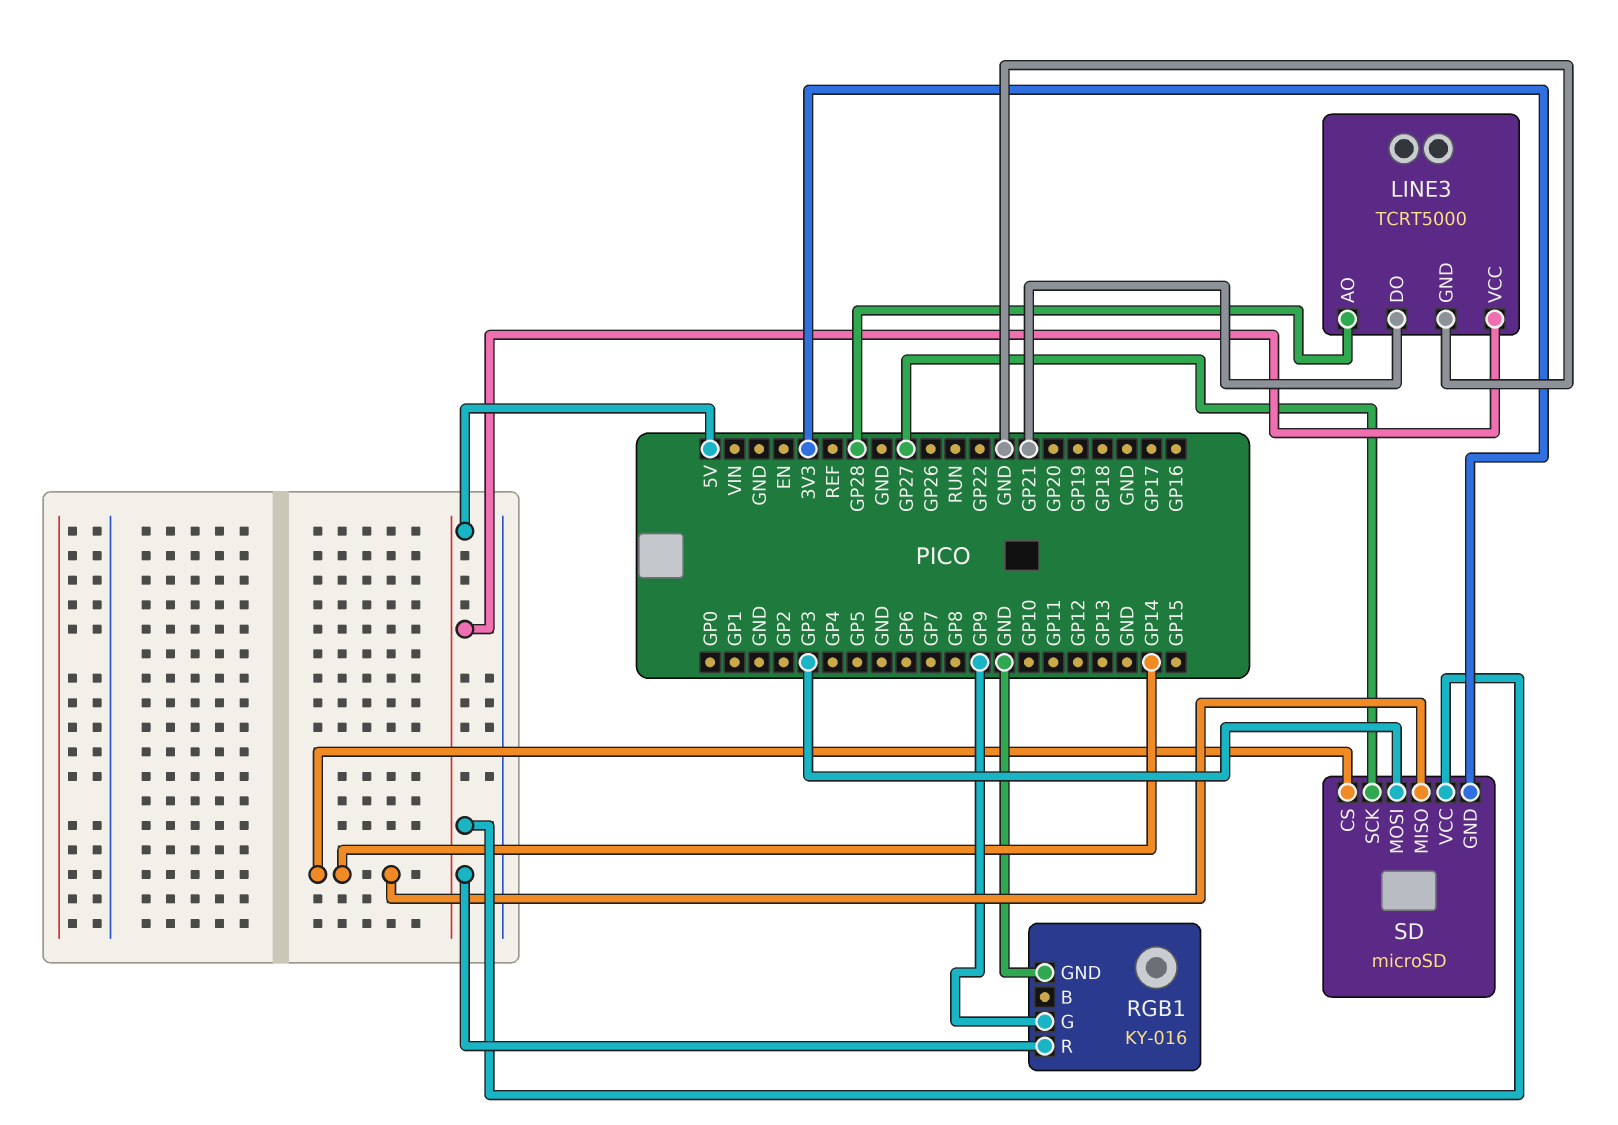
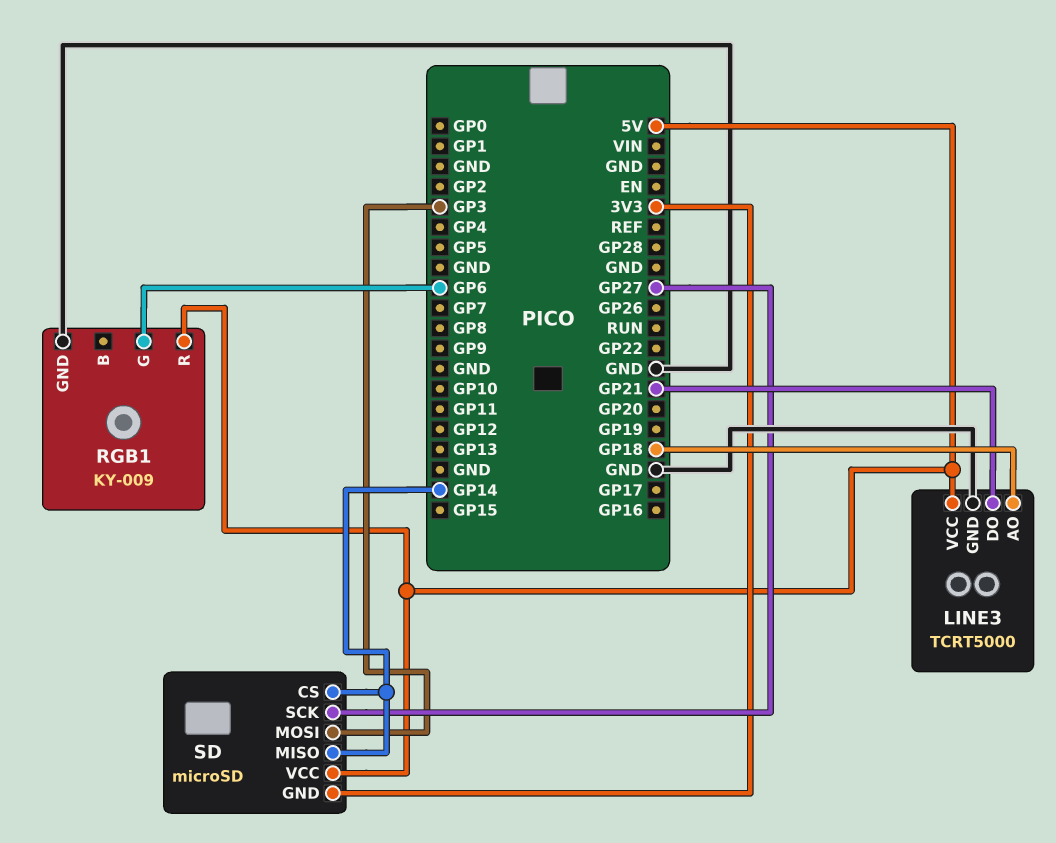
LINE3 pin AO: GP28 -> GP18
RGB1: KY-016 -> KY-009
RGB1 pin G: GP9 -> GP6

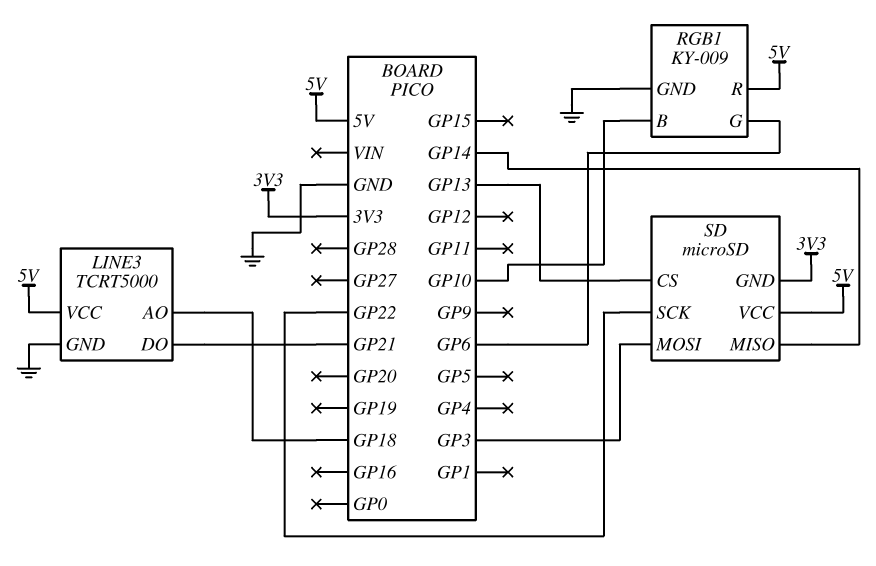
RGB1 pin B: none -> GP10
SD pin CS: GP14 -> GP13
SD pin SCK: GP27 -> GP22

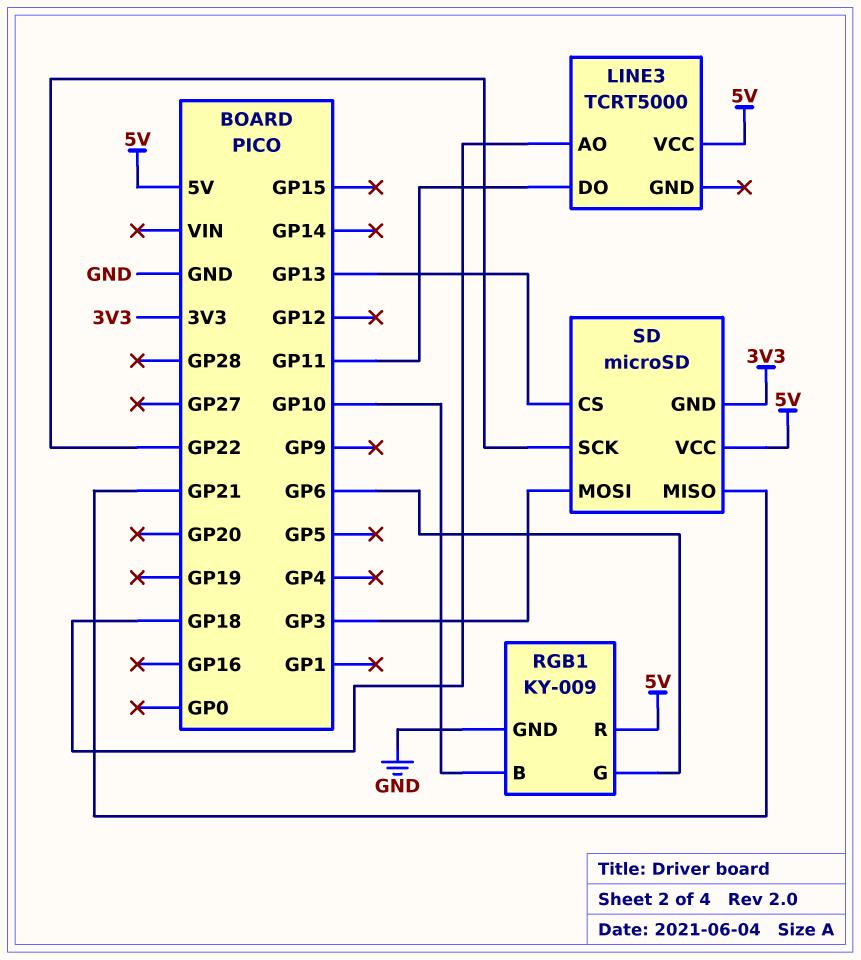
LINE3 pin DO: GP21 -> GP11
LINE3 pin GND: GND -> none
SD pin MISO: GP14 -> GP21

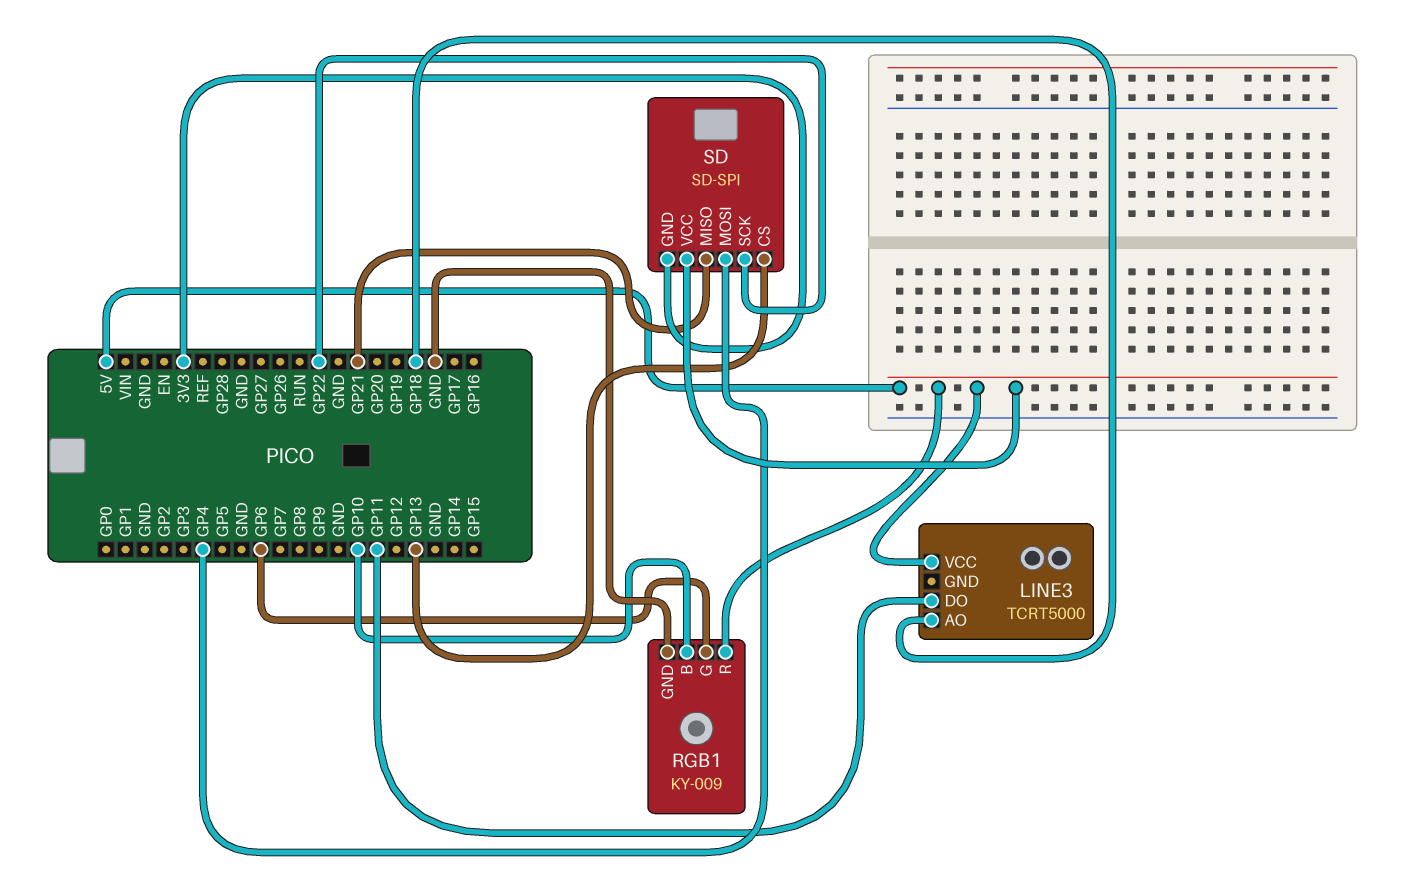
SD: microSD -> SD-SPI
SD pin MOSI: GP3 -> GP4

